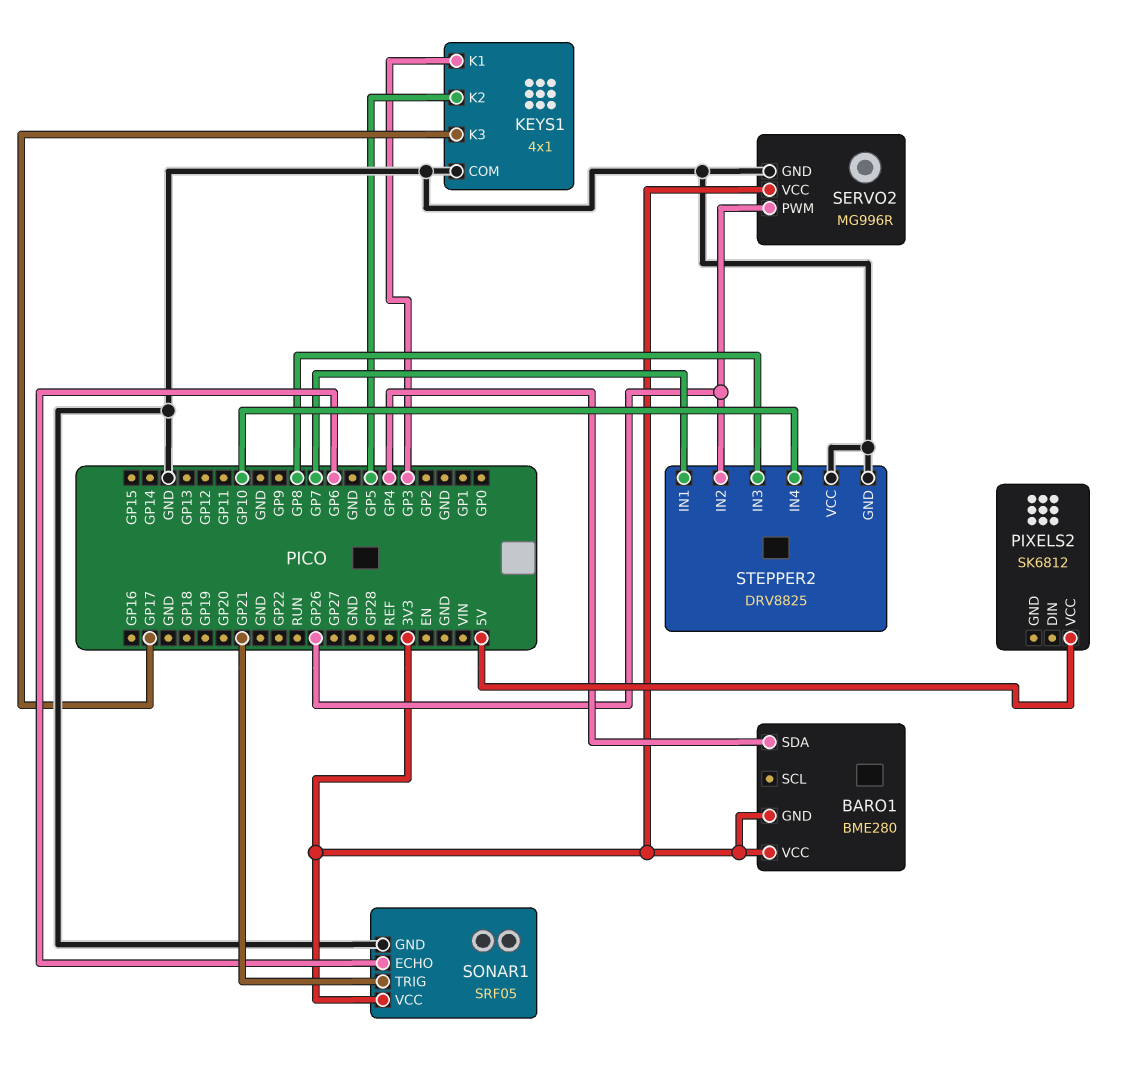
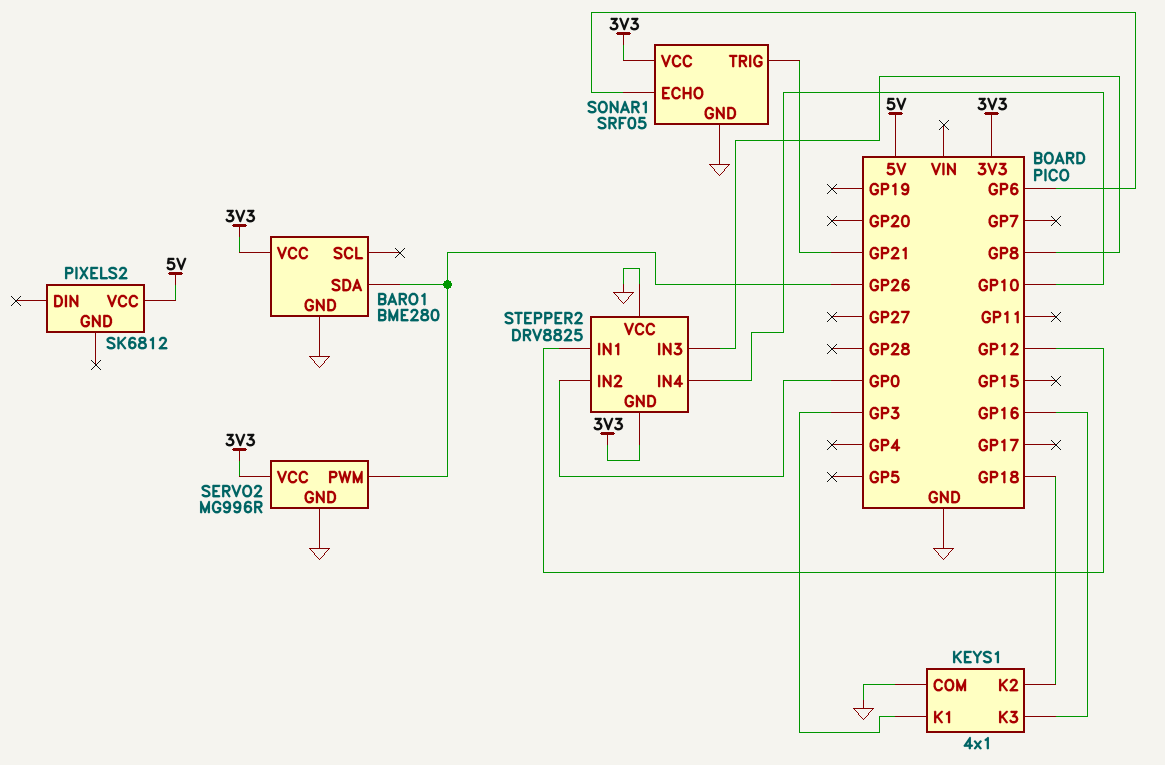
BARO1 pin GND: 3V3 -> GND
BARO1 pin SDA: GP4 -> GP26
KEYS1 pin K2: GP5 -> GP18
KEYS1 pin K3: GP17 -> GP16
STEPPER2 pin GND: GND -> 3V3
STEPPER2 pin IN1: GP7 -> GP12
STEPPER2 pin IN2: GP26 -> GP0

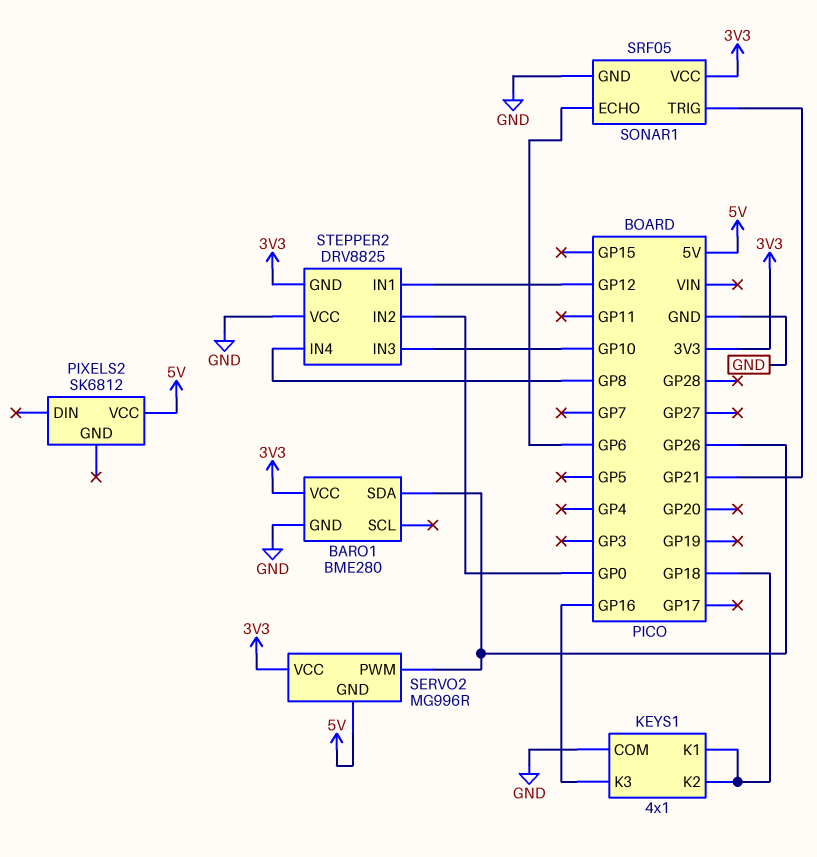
KEYS1 pin K1: GP3 -> GP18
SERVO2 pin GND: GND -> 5V
STEPPER2 pin IN3: GP8 -> GP10
STEPPER2 pin IN4: GP10 -> GP8

